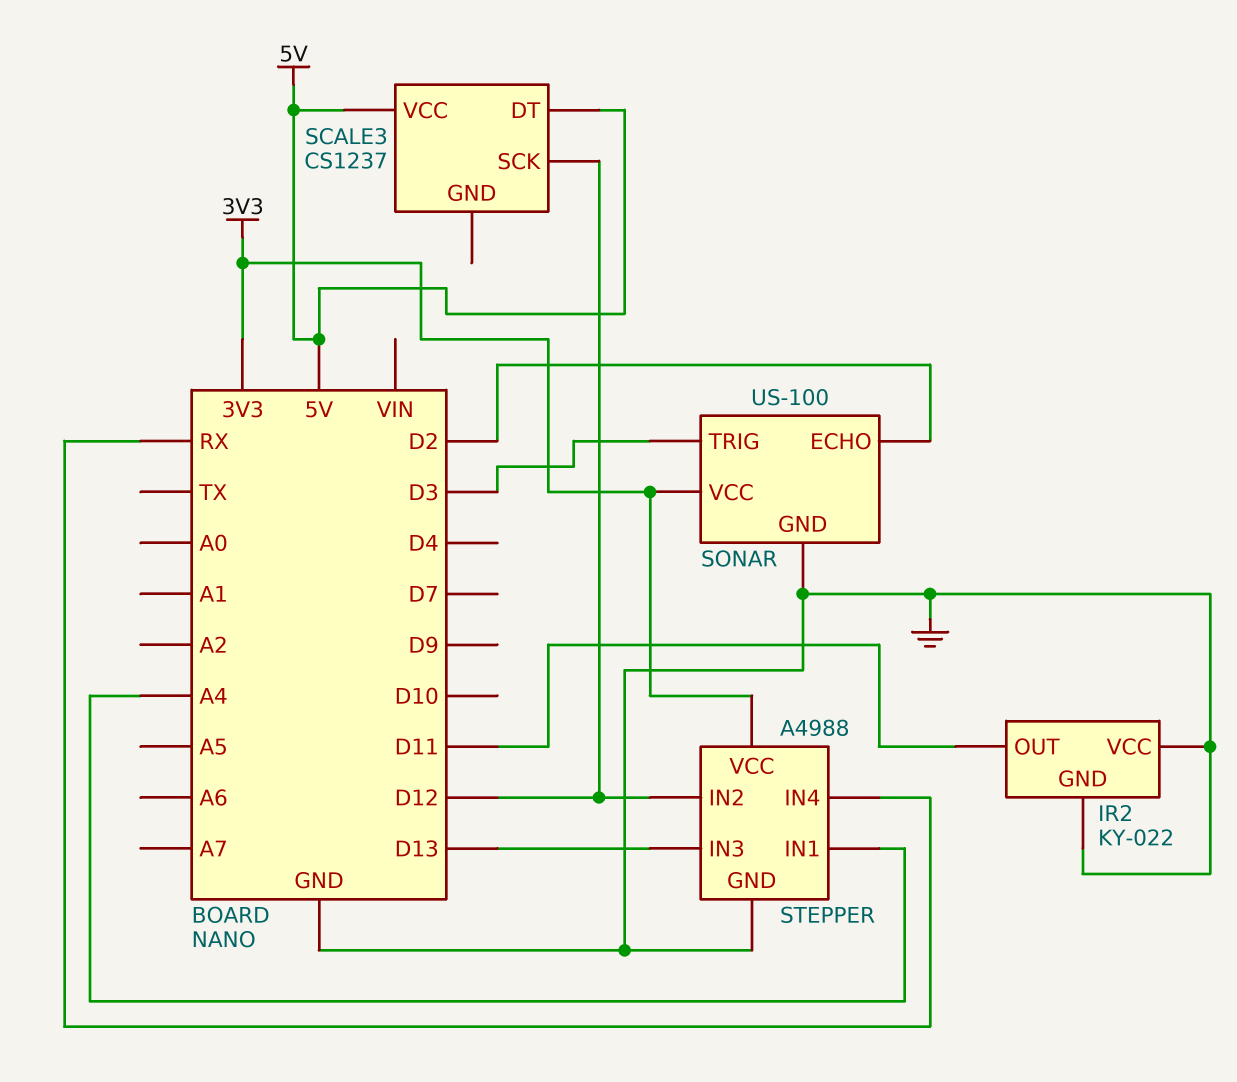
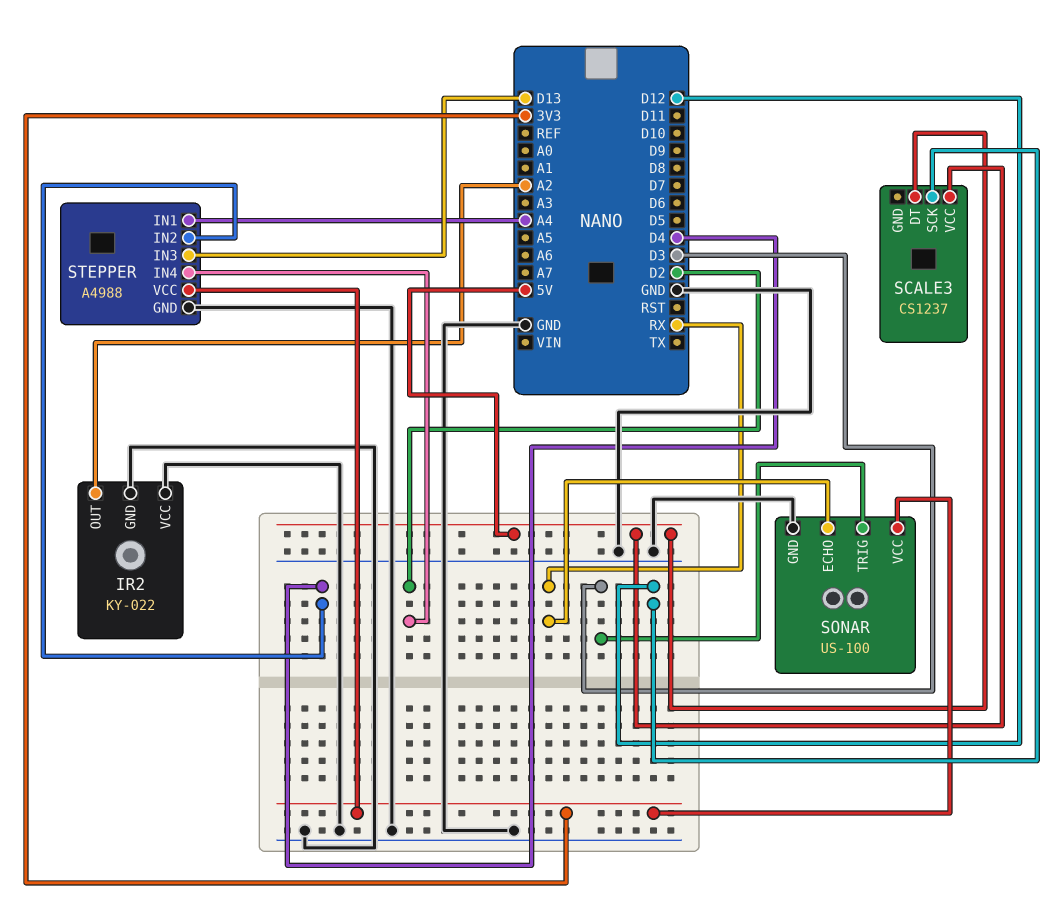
IR2 pin OUT: D11 -> A2
SONAR pin ECHO: D2 -> RX
STEPPER pin IN2: D12 -> D4
STEPPER pin IN4: RX -> D2

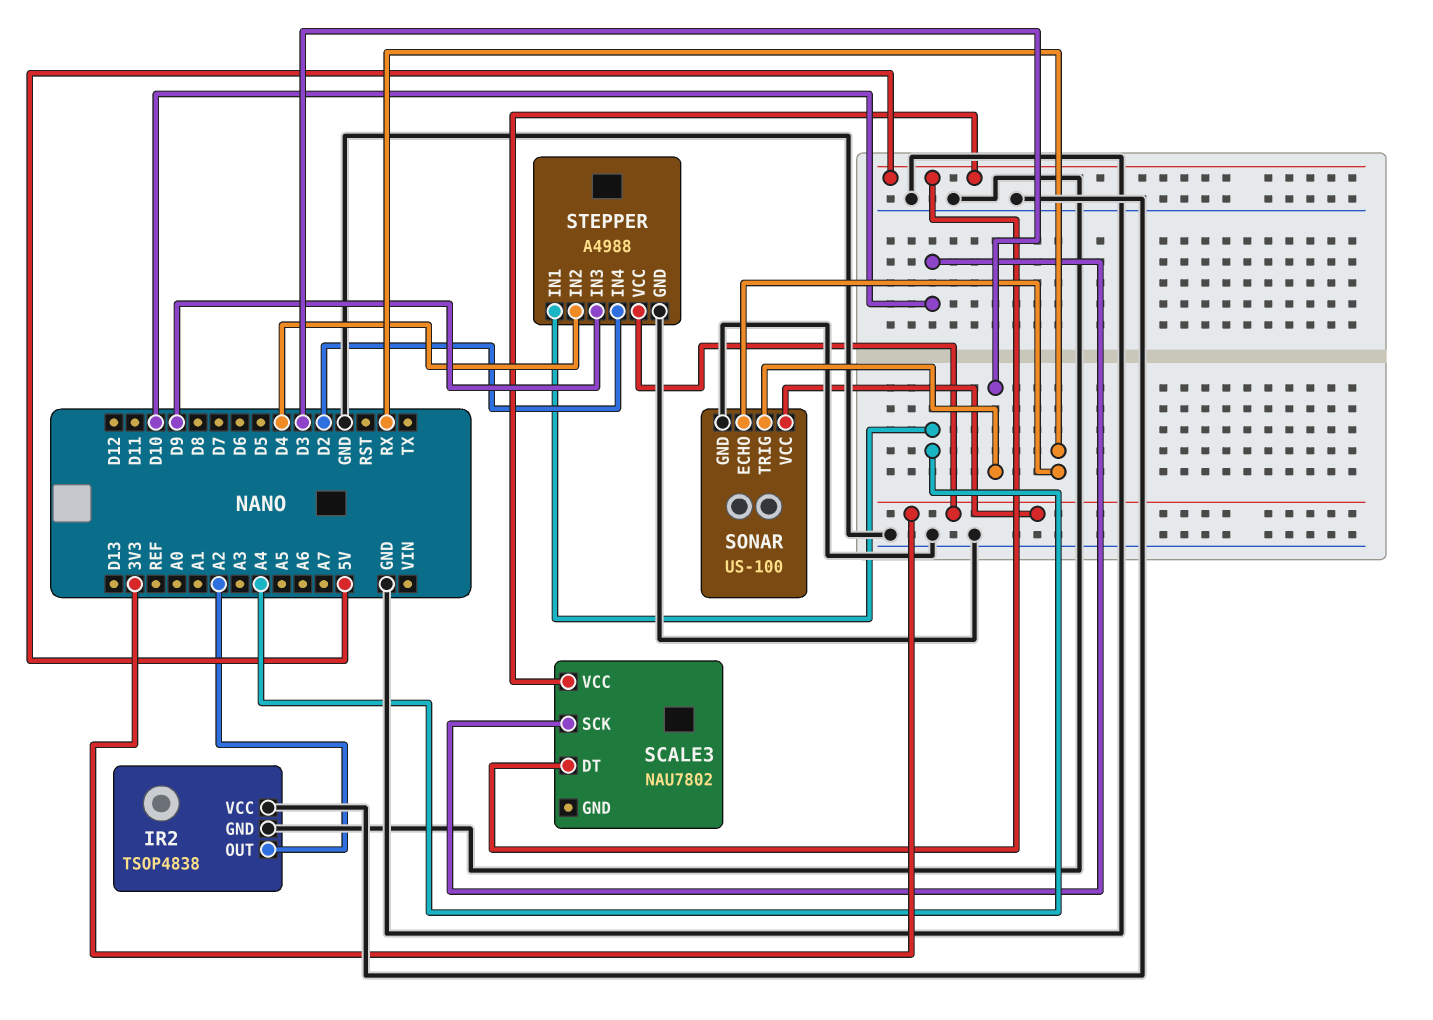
IR2: KY-022 -> TSOP4838
SCALE3: CS1237 -> NAU7802
SCALE3 pin SCK: D12 -> D10
STEPPER pin IN3: D13 -> D9

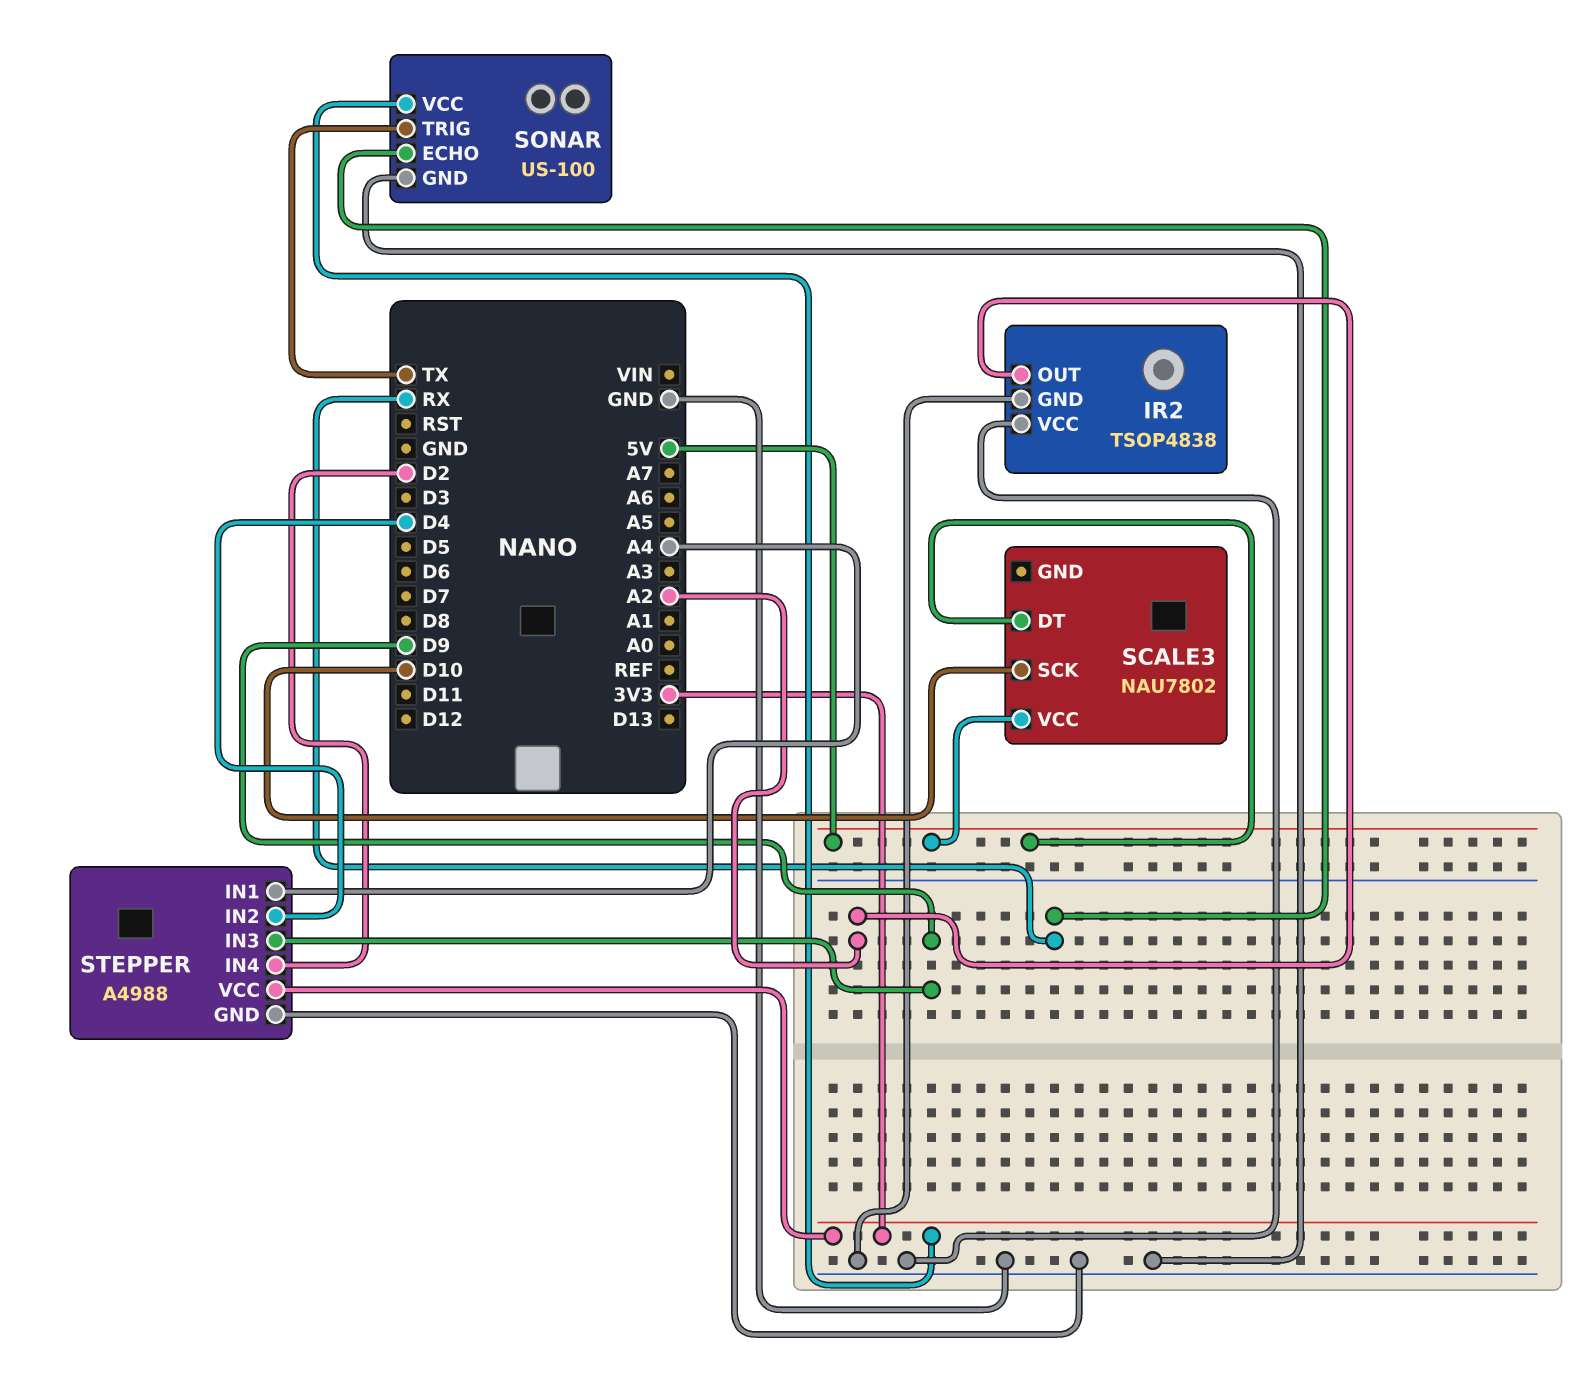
SONAR pin TRIG: D3 -> TX

